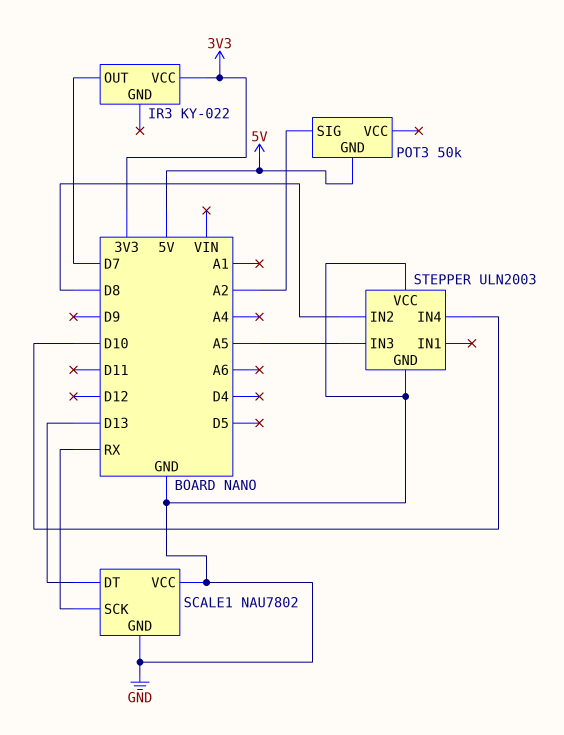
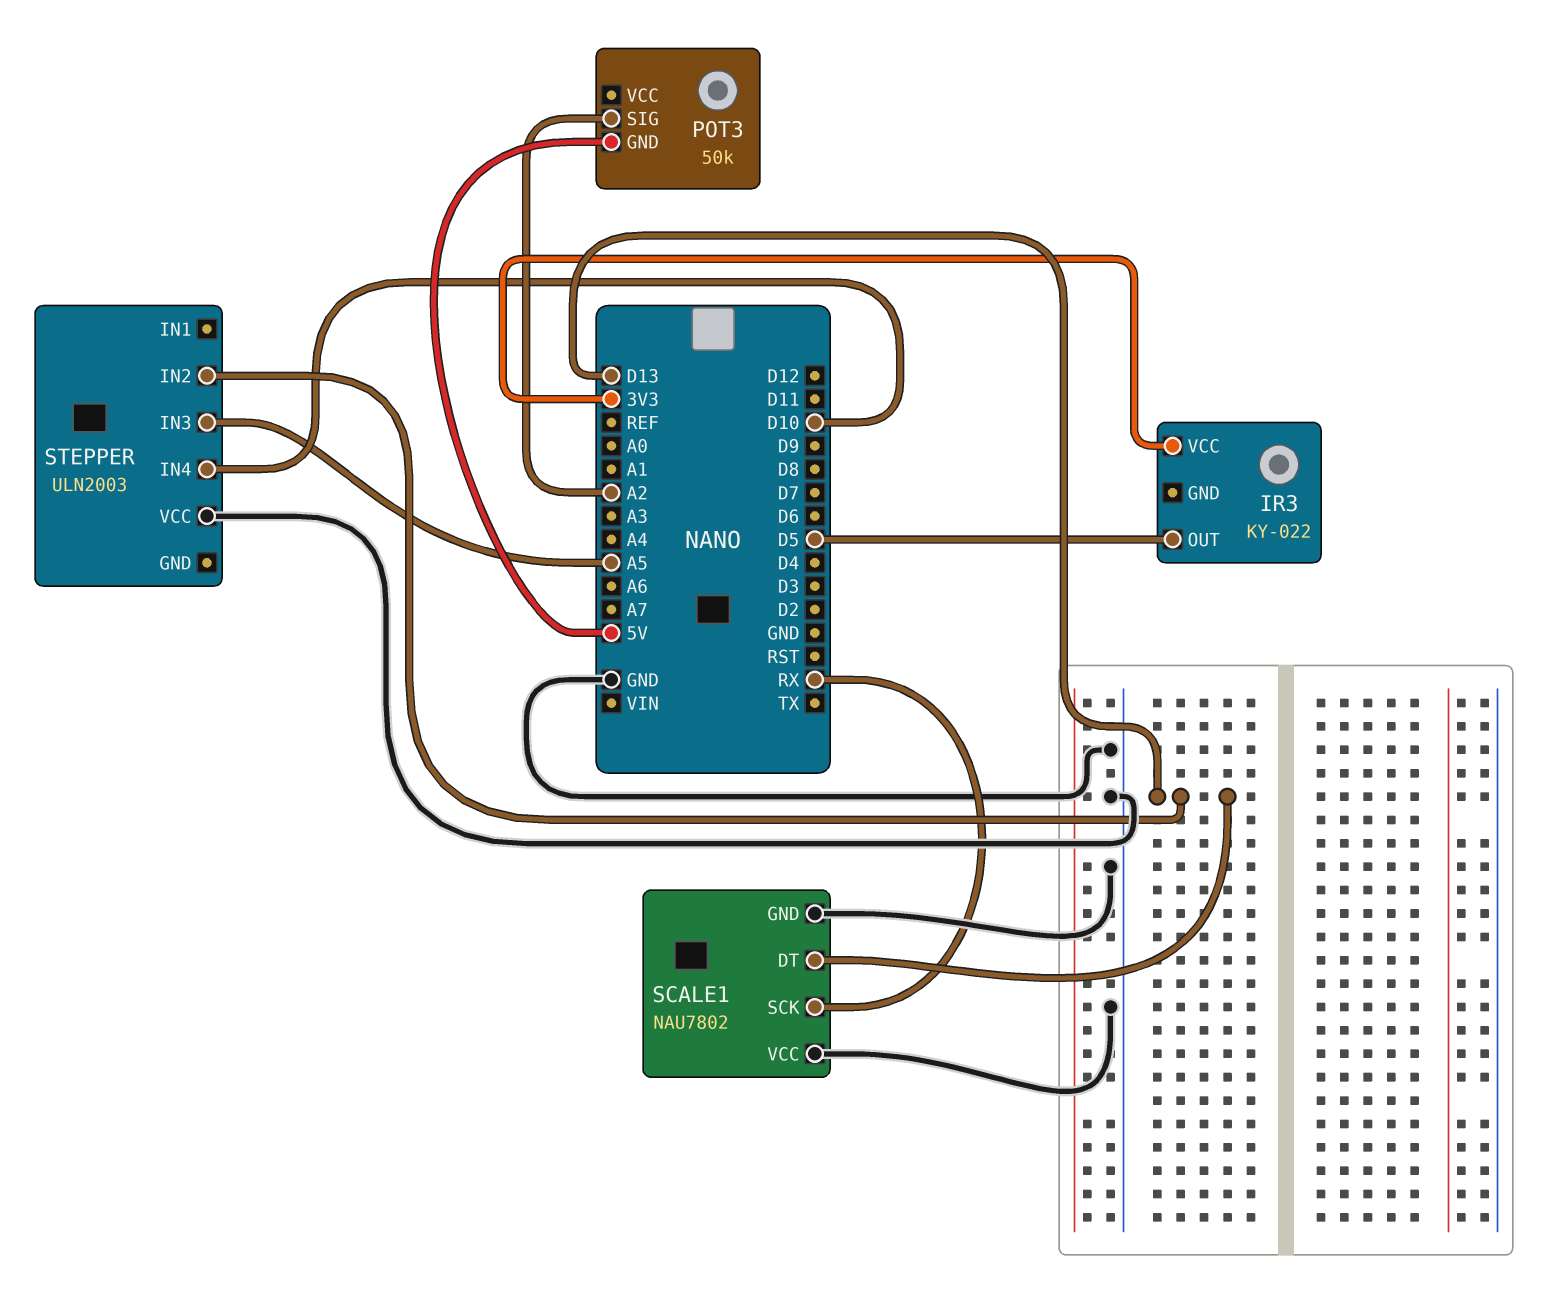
IR3 pin OUT: D7 -> D5
STEPPER pin GND: GND -> none
STEPPER pin IN2: D8 -> D13

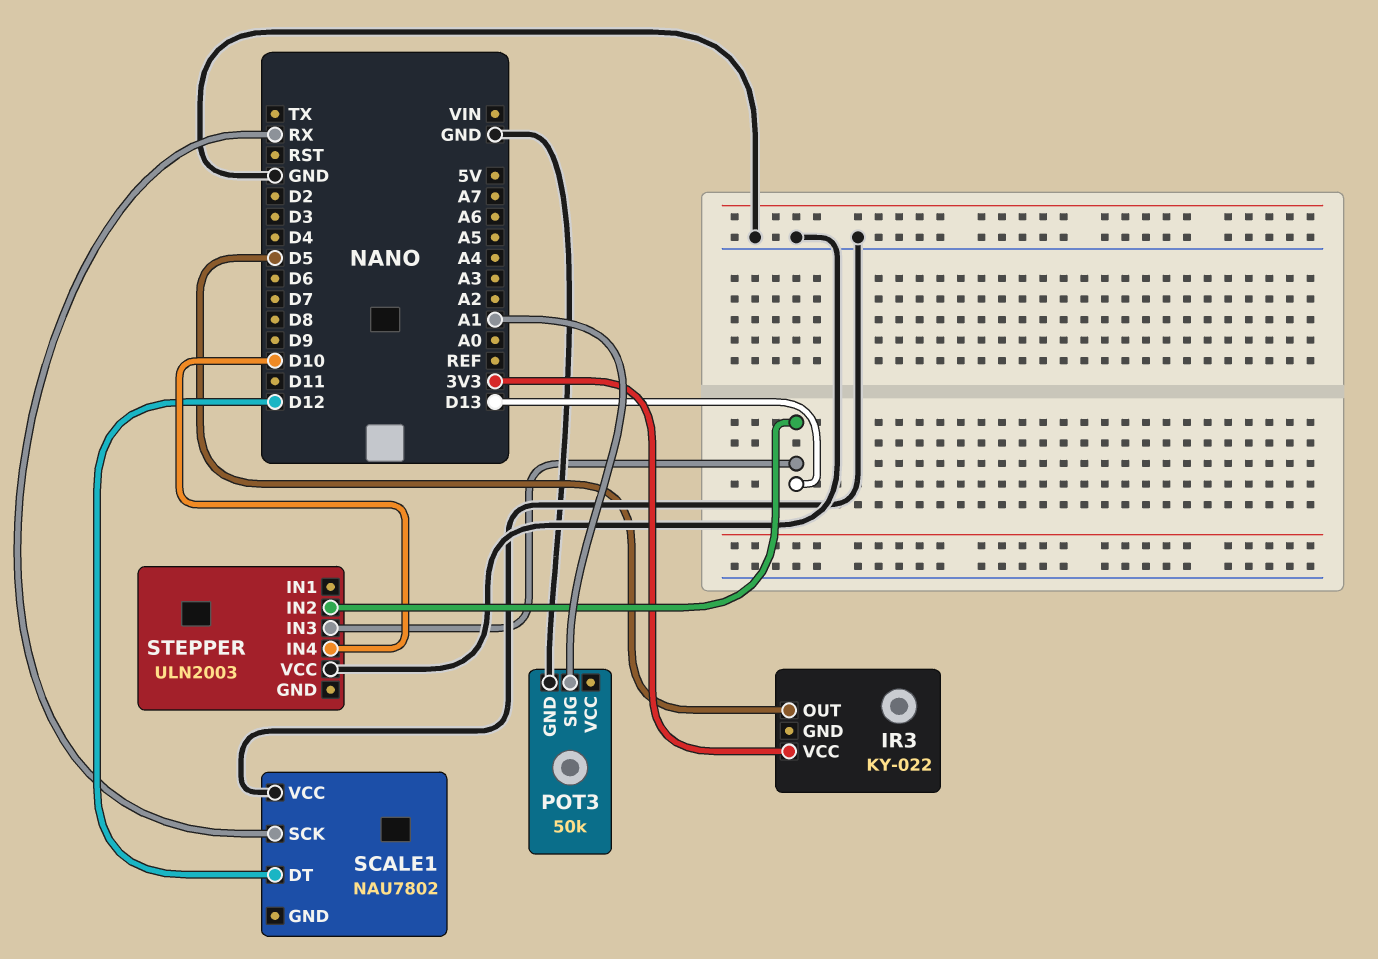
POT3 pin GND: 5V -> GND
POT3 pin SIG: A2 -> A1
SCALE1 pin DT: D13 -> D12
SCALE1 pin GND: GND -> none
STEPPER pin IN3: A5 -> D13

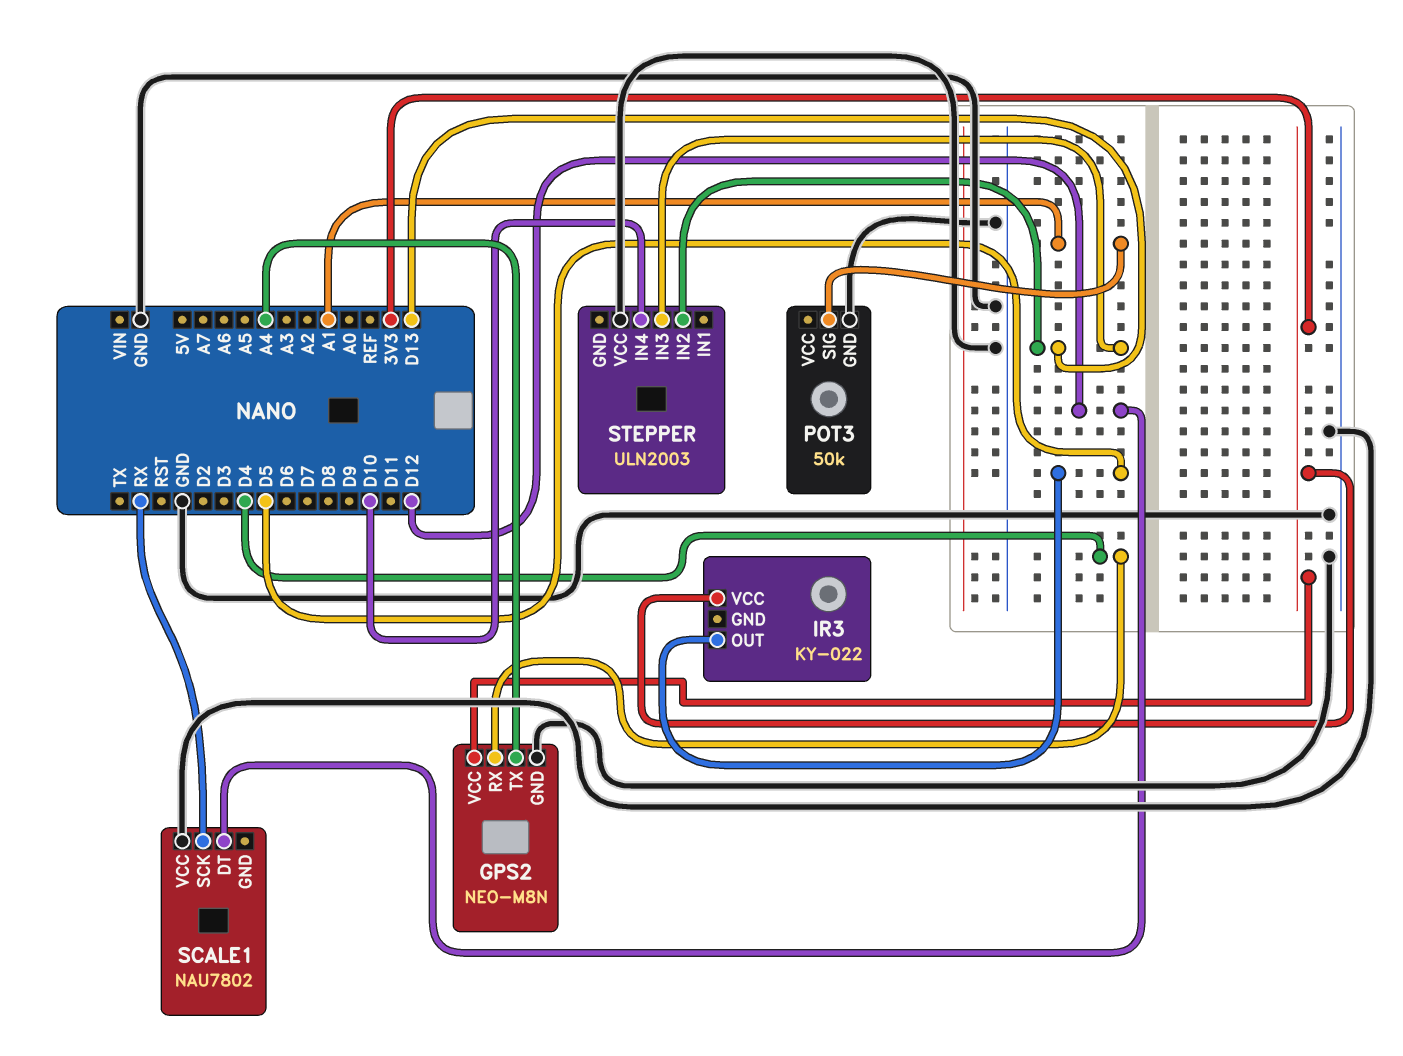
GPS2: none -> NEO-M8N
GPS2 pin GND: none -> GND
GPS2 pin RX: none -> D4
GPS2 pin TX: none -> A4
GPS2 pin VCC: none -> 3V3

